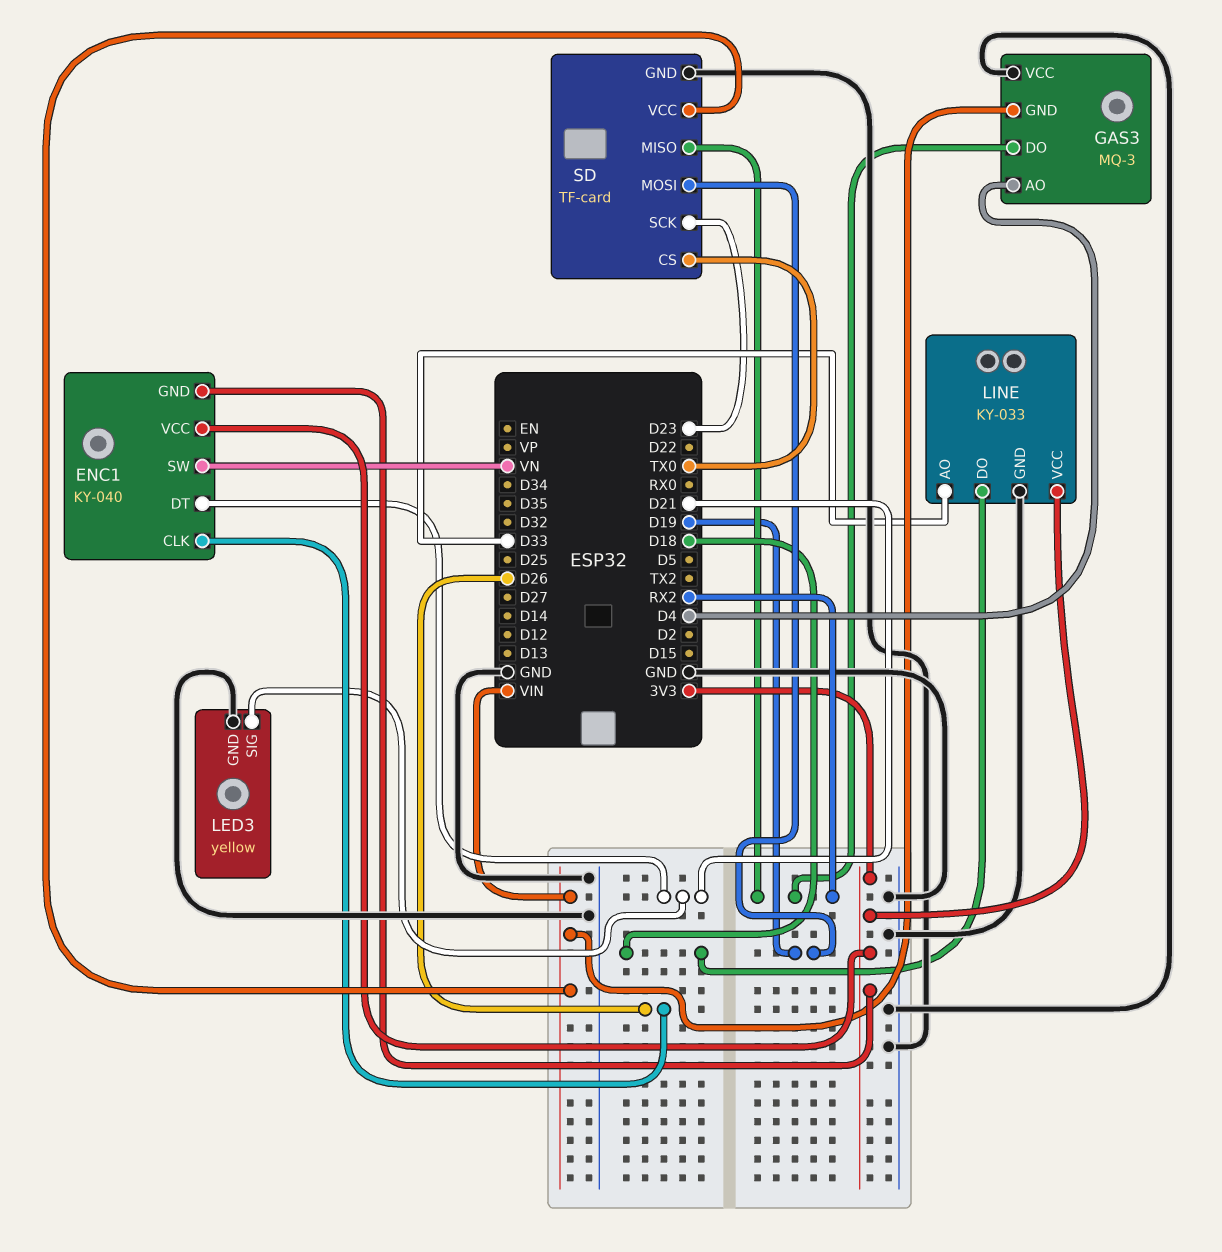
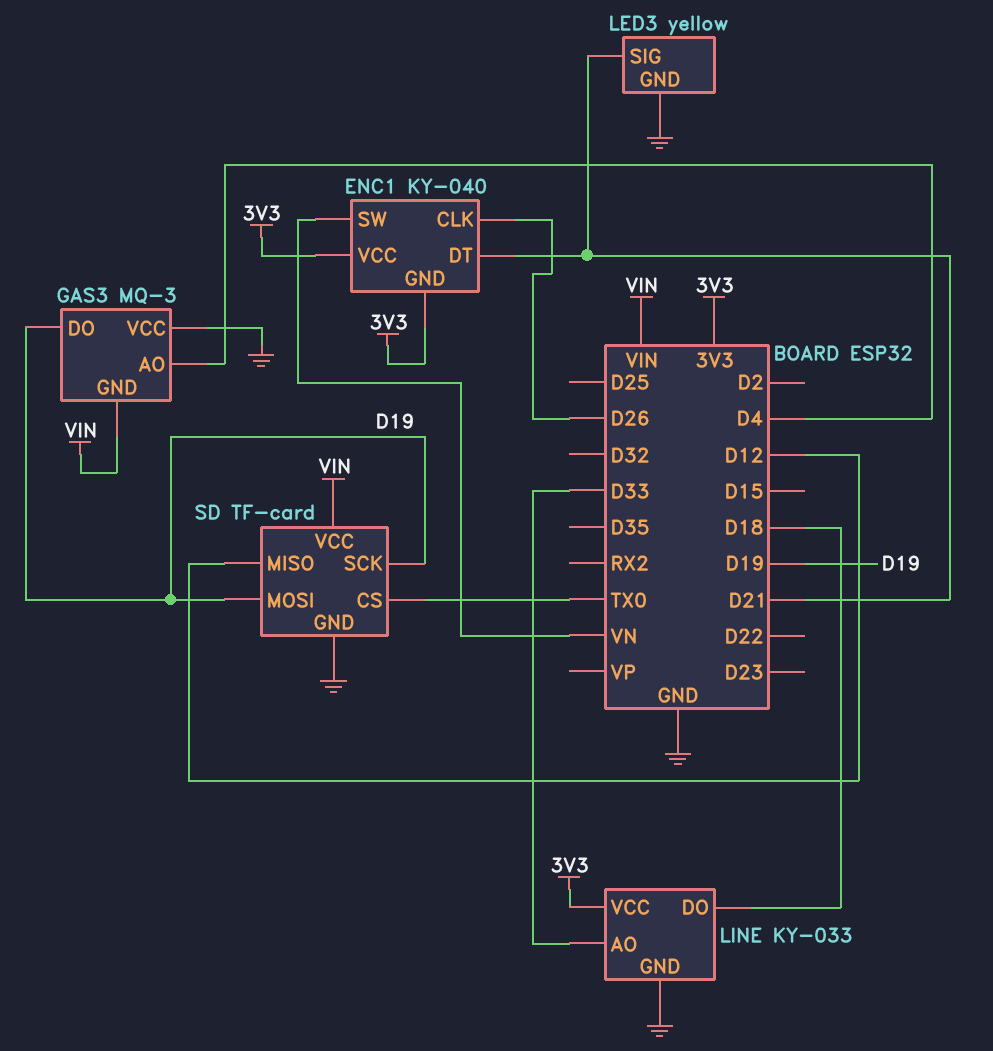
GAS3 pin DO: RX2 -> D19
SD pin MISO: RX2 -> D12
SD pin SCK: D23 -> D19

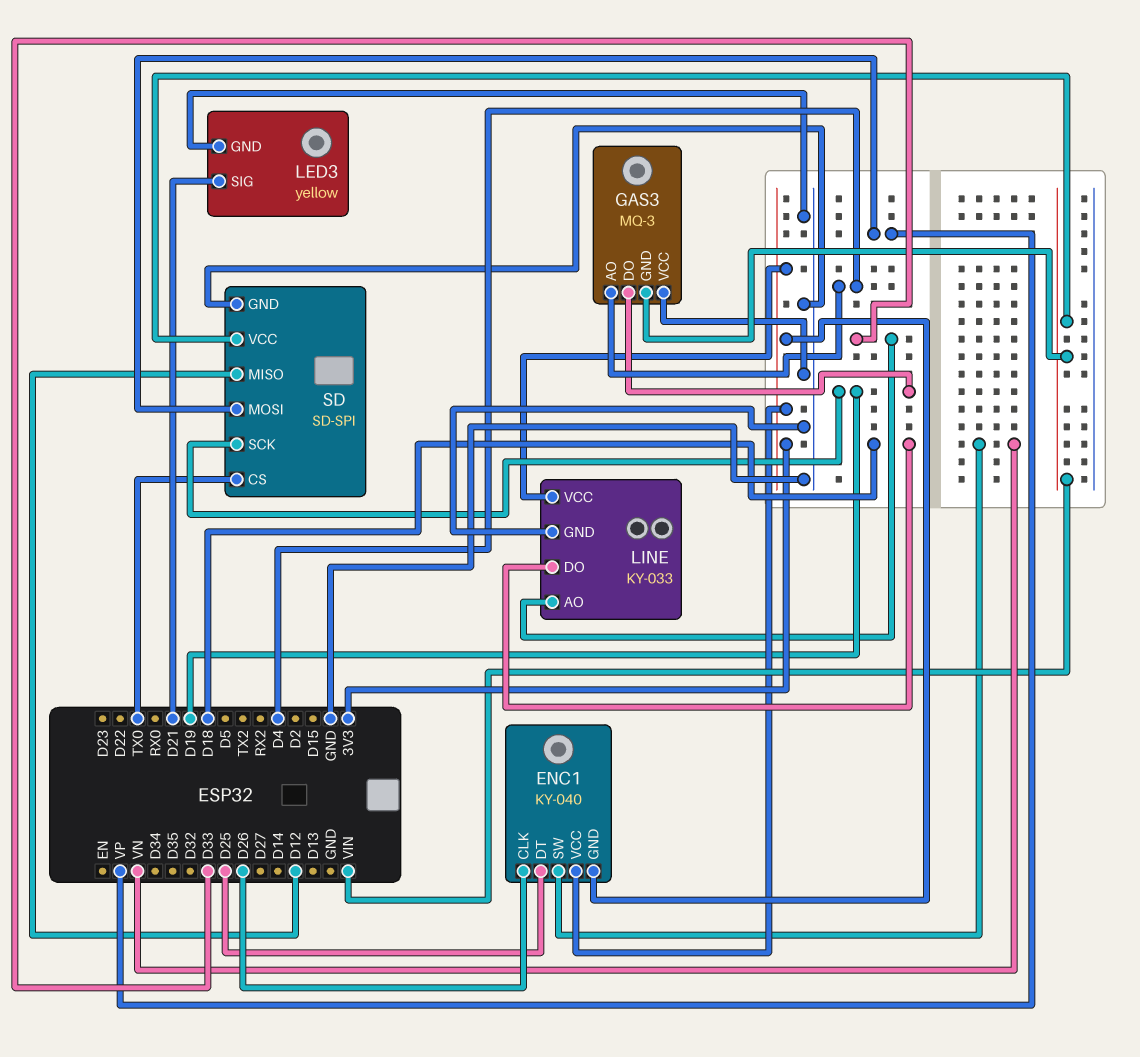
ENC1 pin DT: D21 -> D25
SD: TF-card -> SD-SPI
SD pin MOSI: D19 -> VP

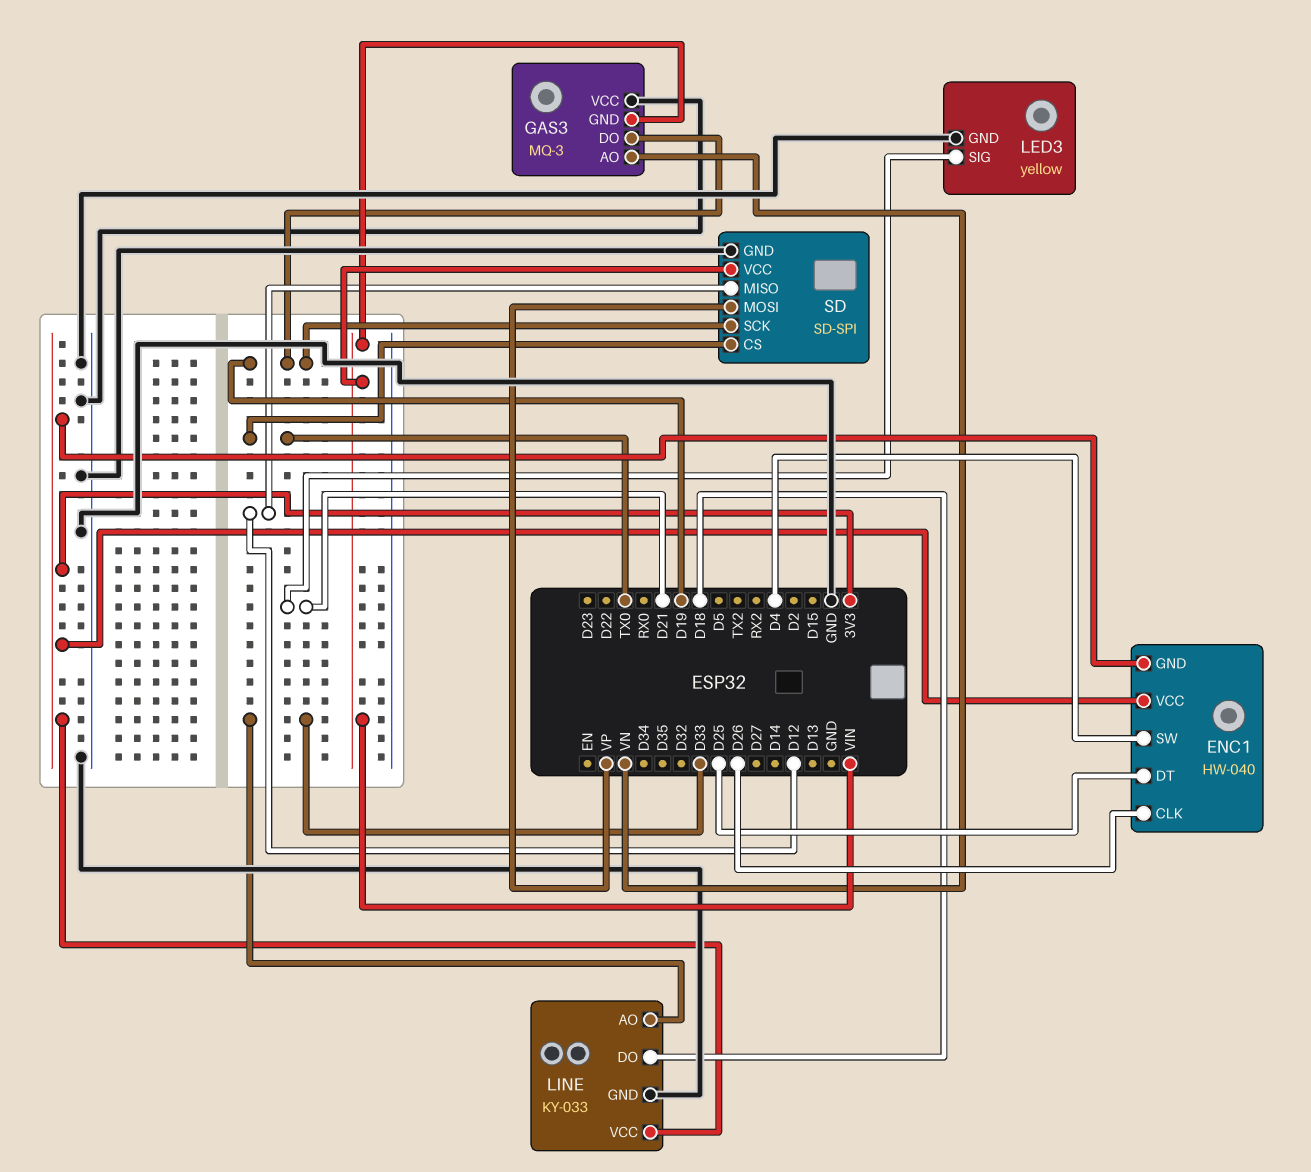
ENC1: KY-040 -> HW-040
ENC1 pin SW: VN -> D4
GAS3 pin AO: D4 -> VN

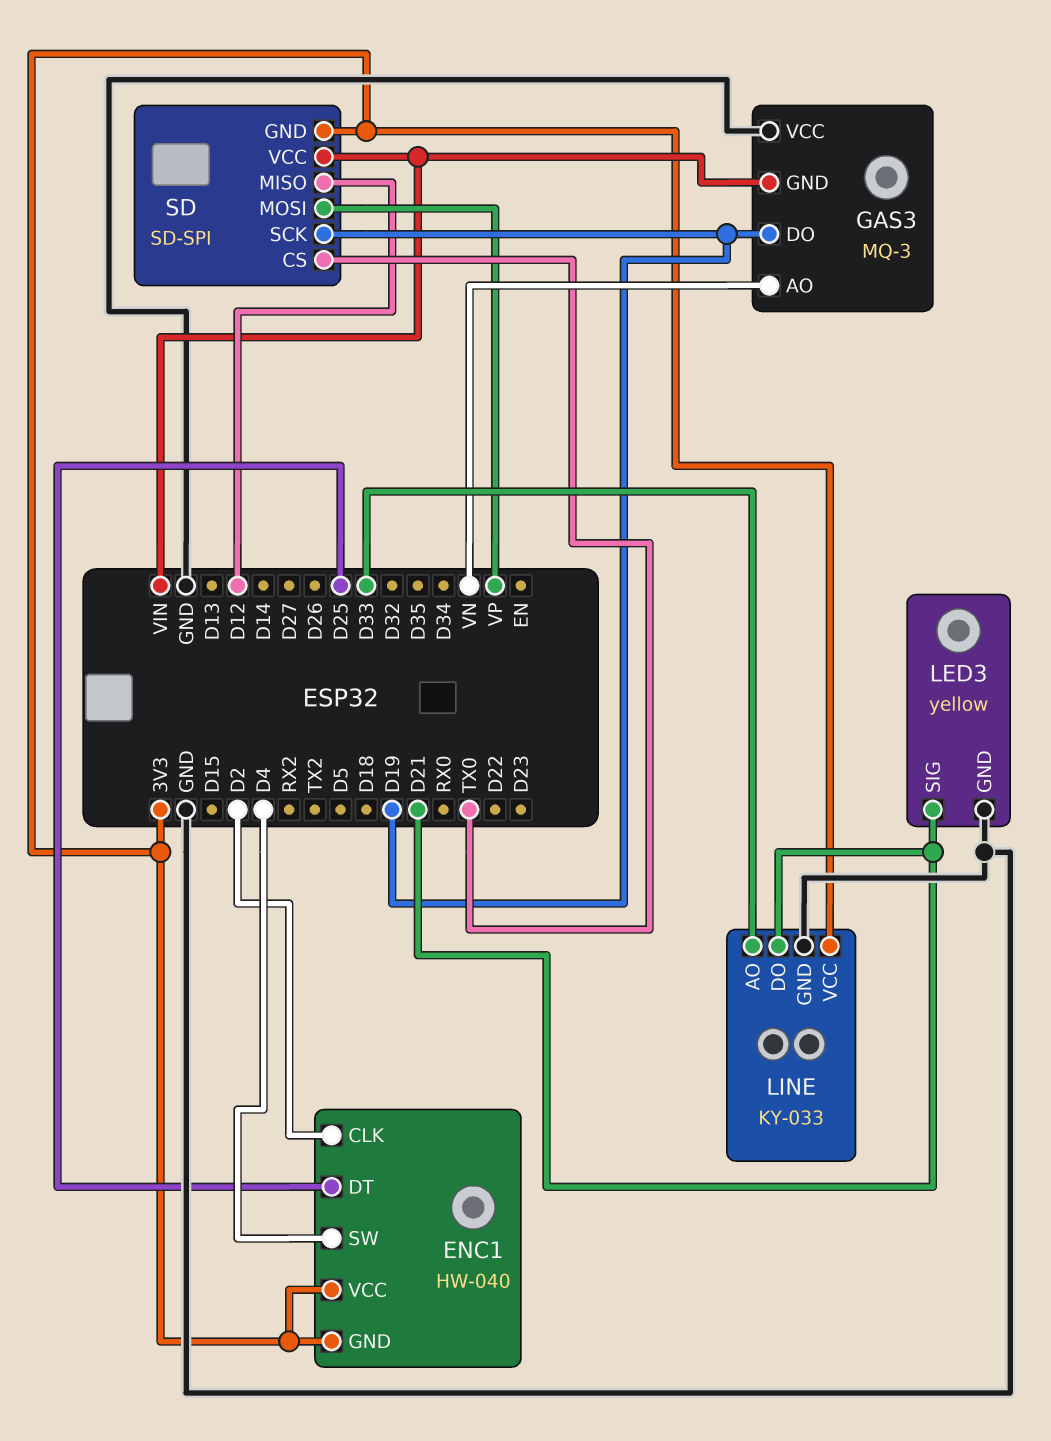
ENC1 pin CLK: D26 -> D2
LINE pin DO: D18 -> D21
SD pin GND: GND -> 3V3

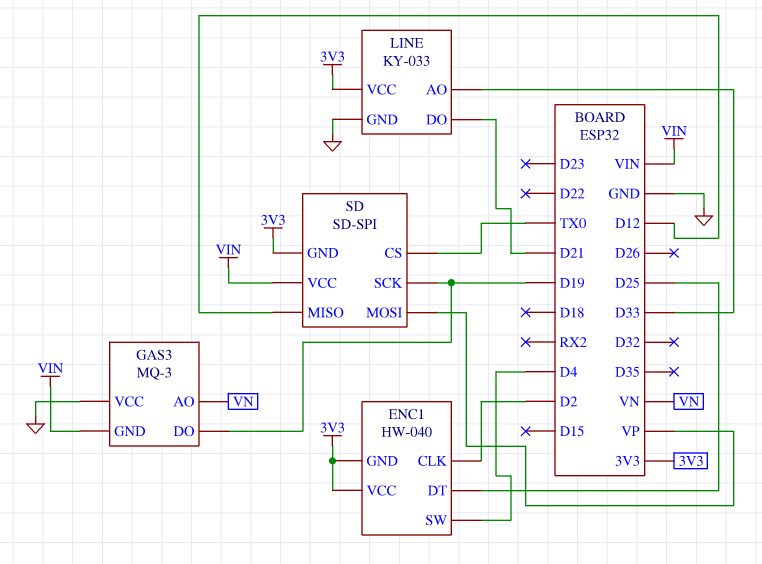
LED3: yellow -> none
LED3 pin GND: GND -> none
LED3 pin SIG: D21 -> none

